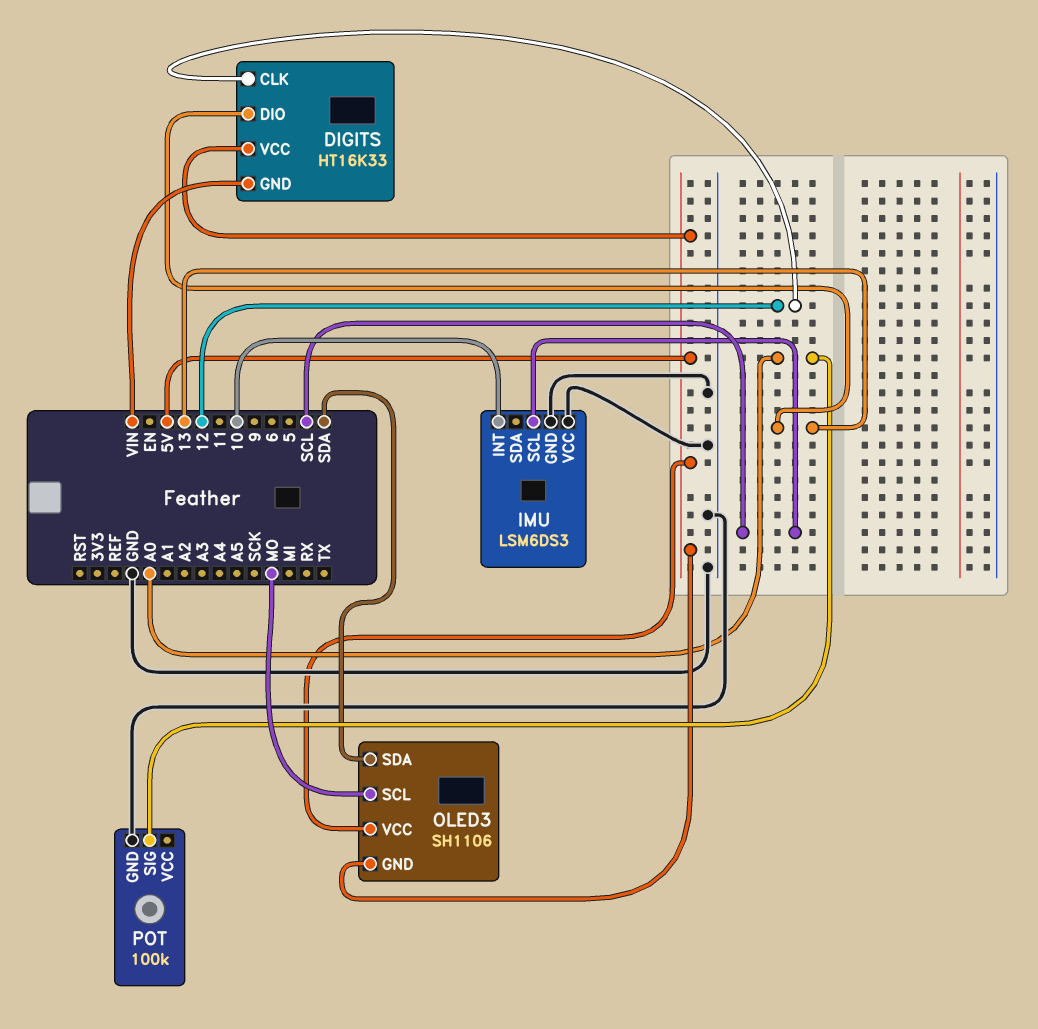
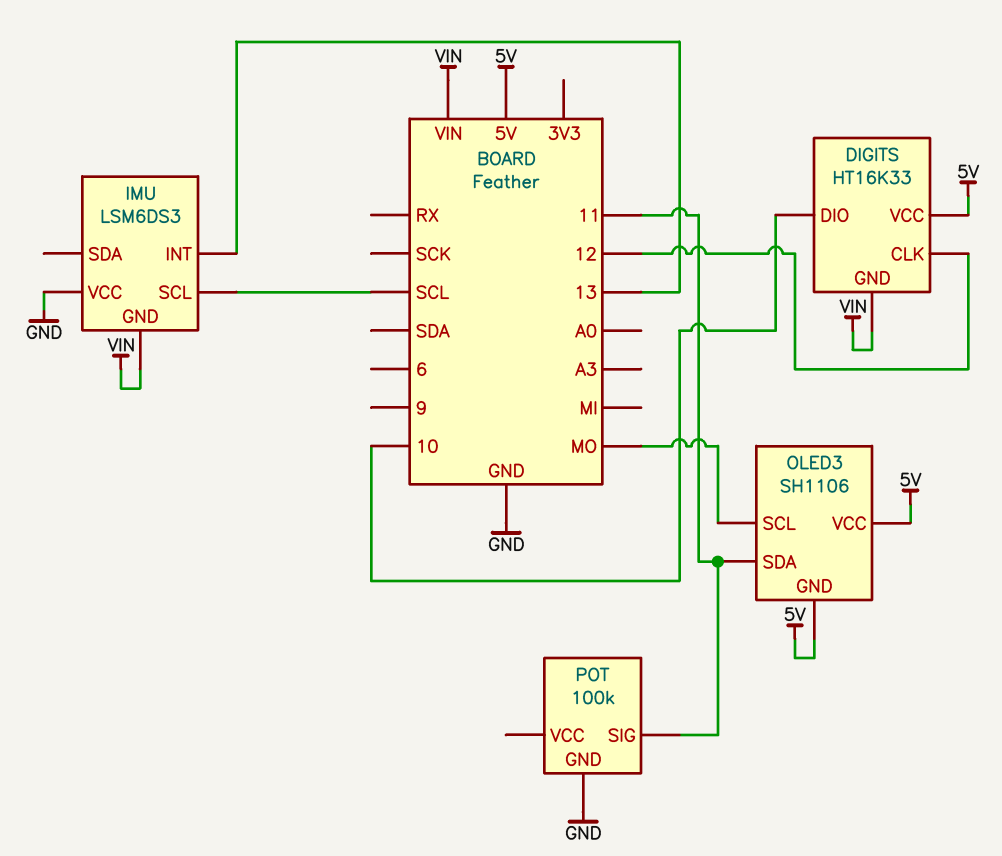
DIGITS pin DIO: 13 -> 10
IMU pin GND: GND -> VIN
IMU pin INT: 10 -> 13
OLED3 pin SDA: SDA -> 11
POT pin SIG: A0 -> 11

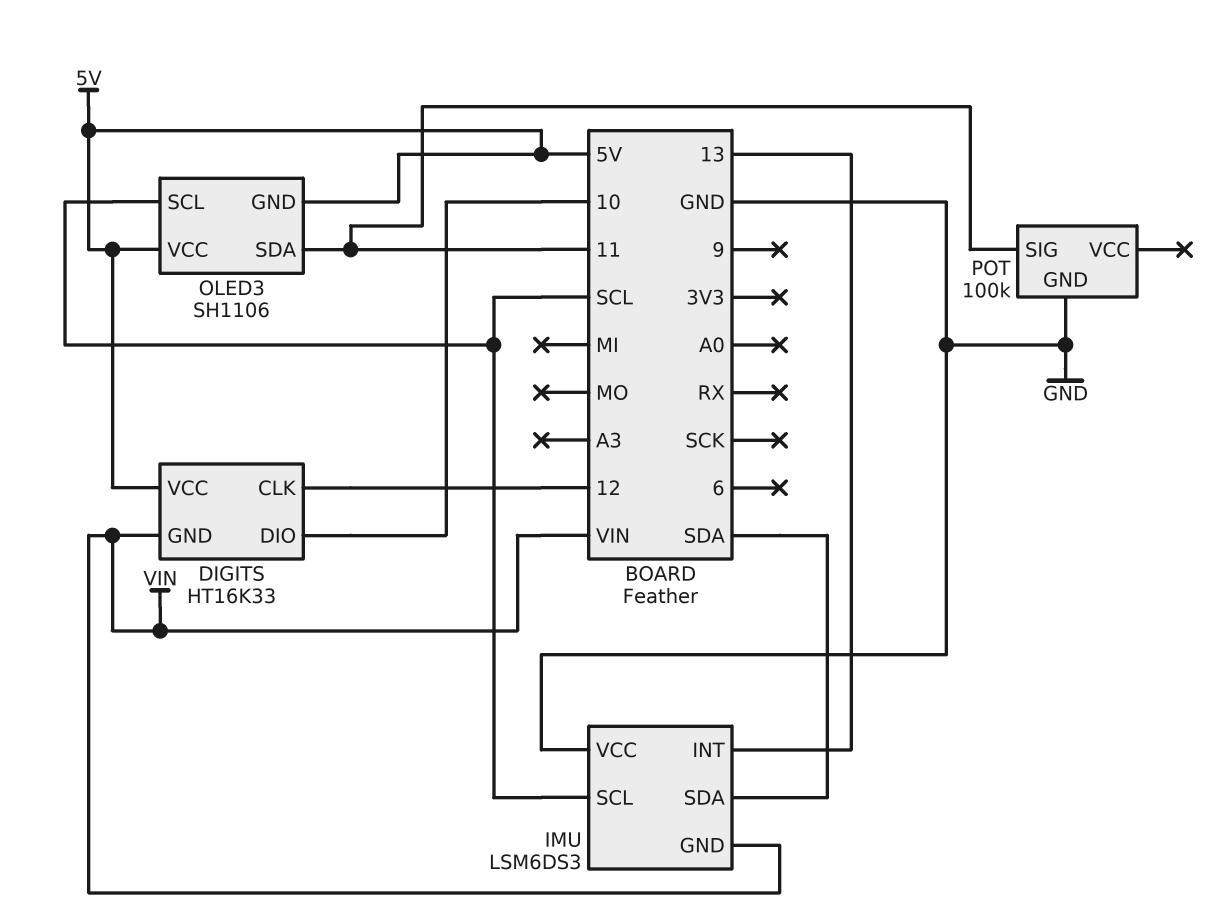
IMU pin SDA: none -> SDA
OLED3 pin SCL: MO -> SCL

